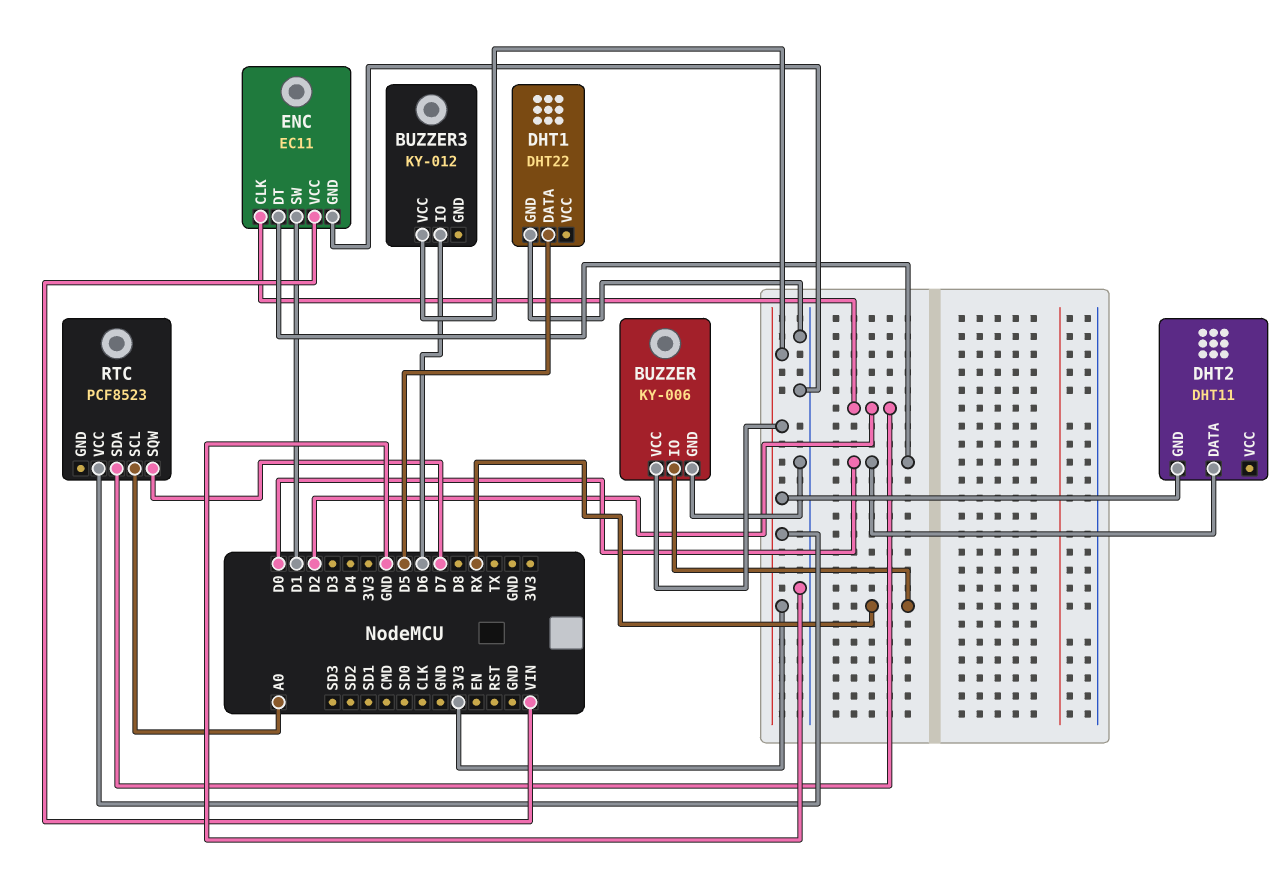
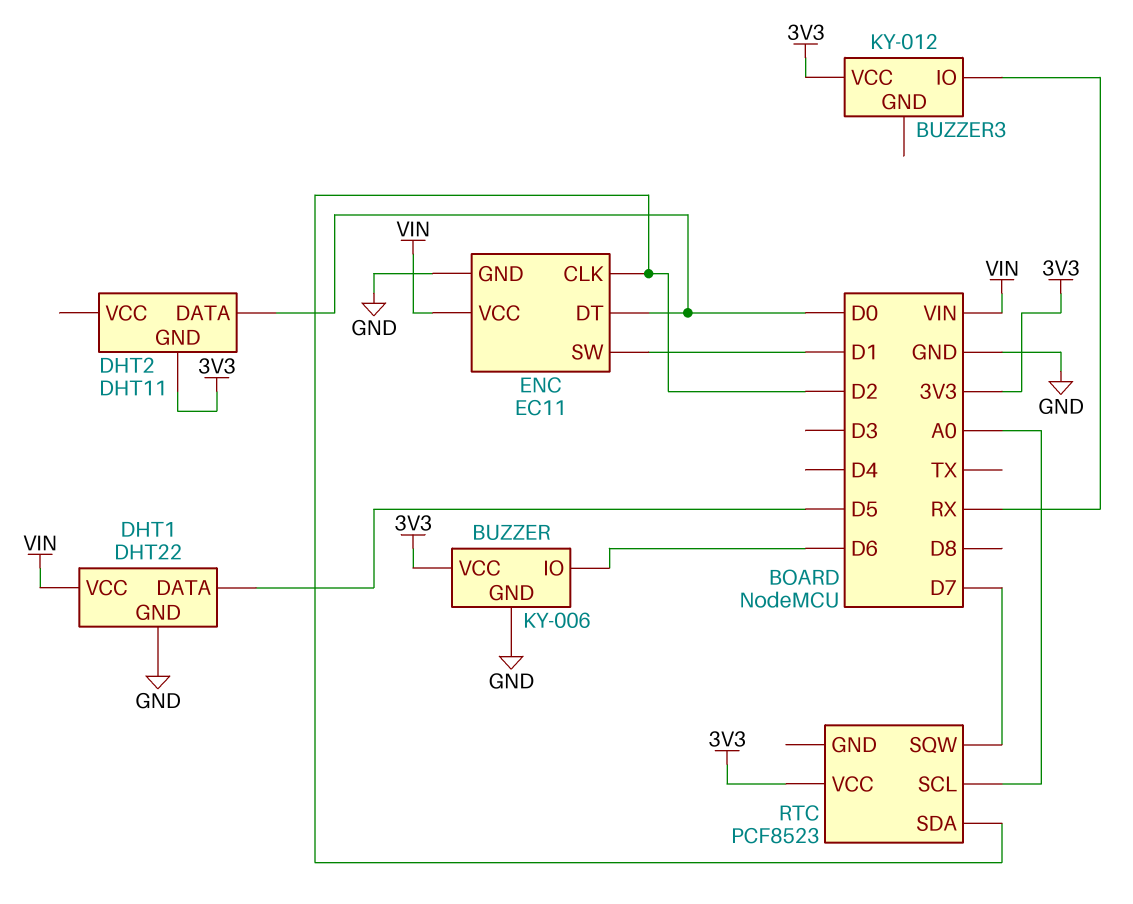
BUZZER pin IO: RX -> D6
BUZZER3 pin IO: D6 -> RX
DHT1 pin VCC: none -> VIN

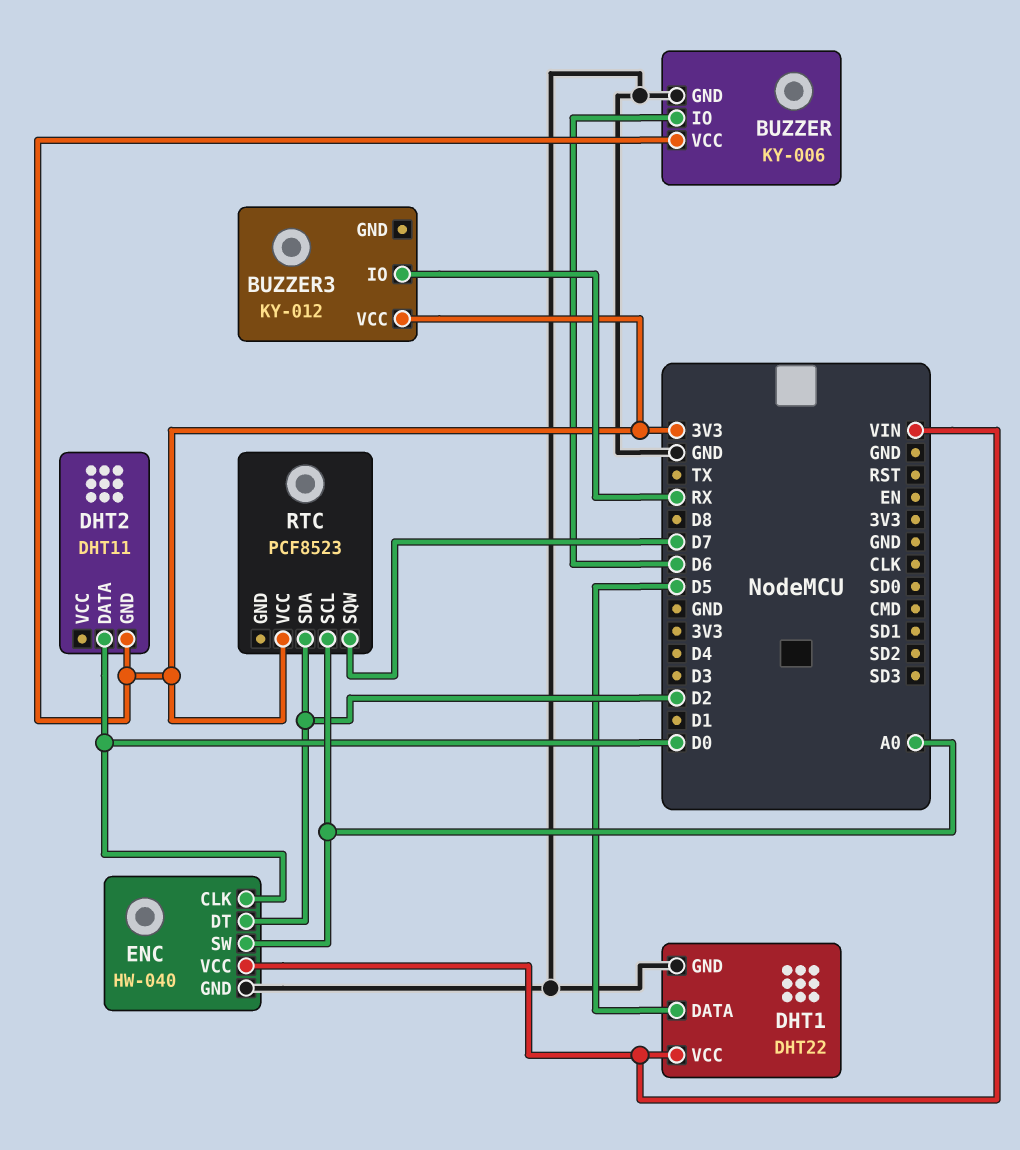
ENC: EC11 -> HW-040
ENC pin CLK: D2 -> D0
ENC pin DT: D0 -> D2
ENC pin SW: D1 -> A0

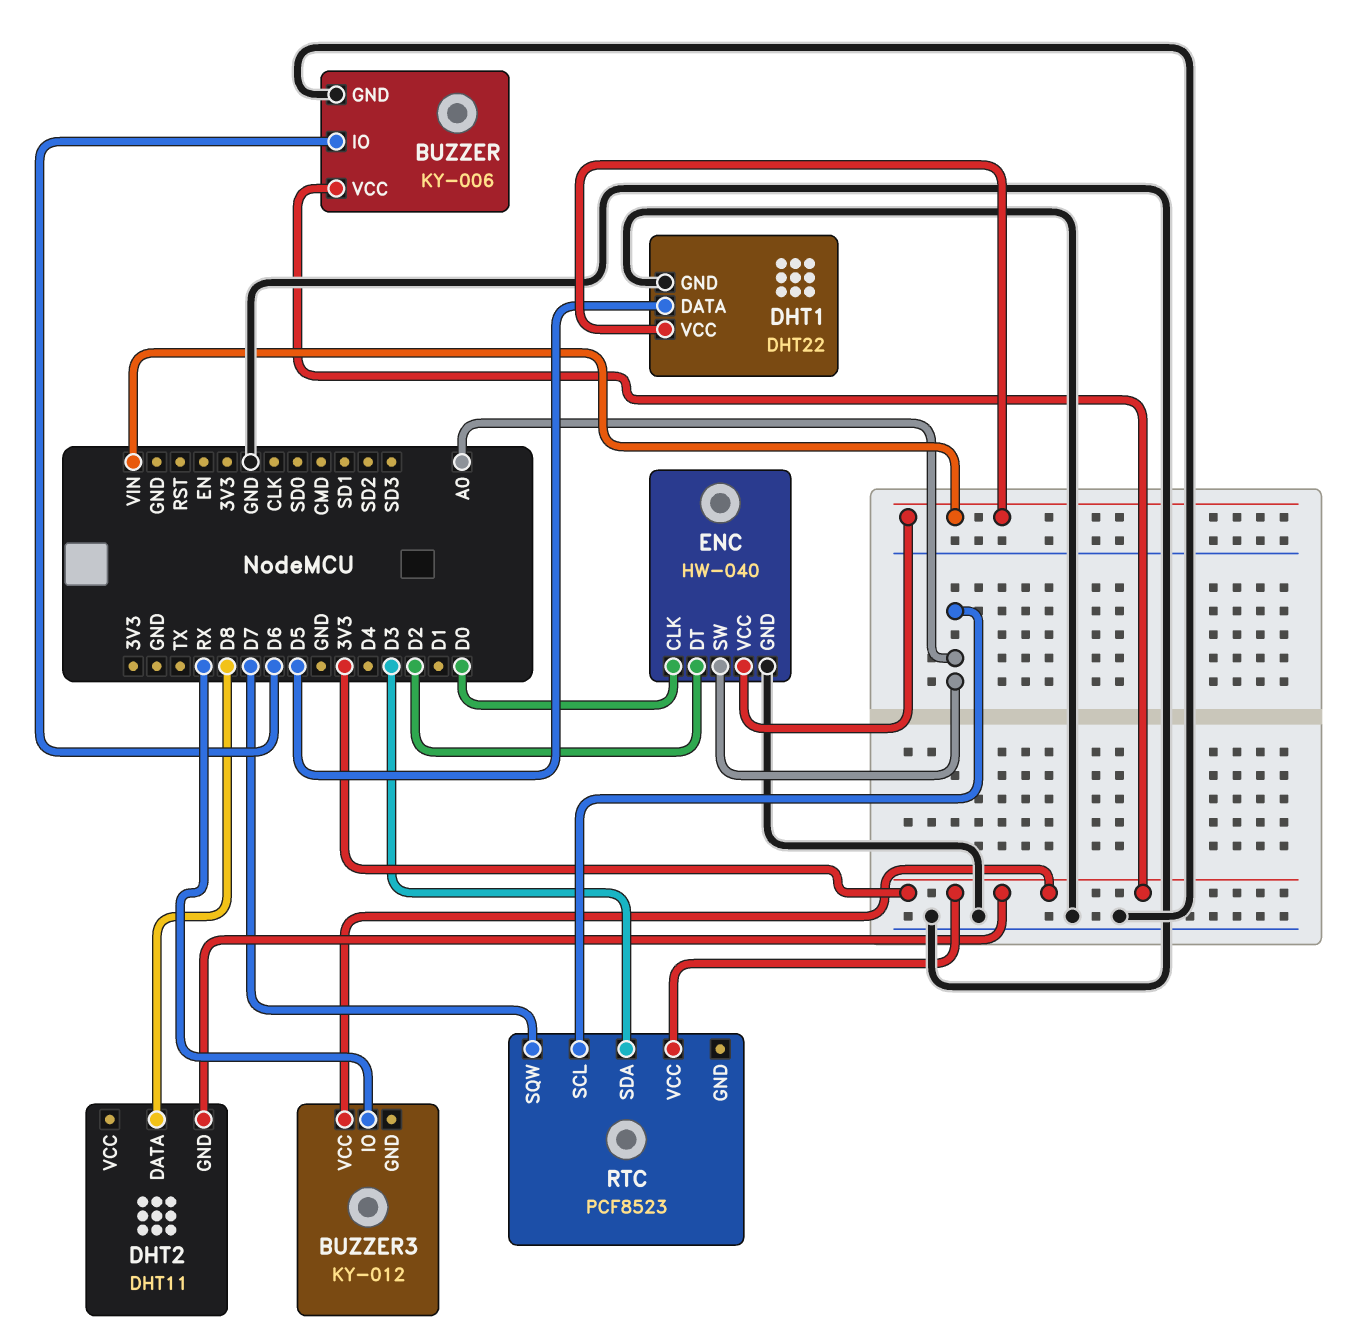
DHT2 pin DATA: D0 -> D8
RTC pin SDA: D2 -> D3

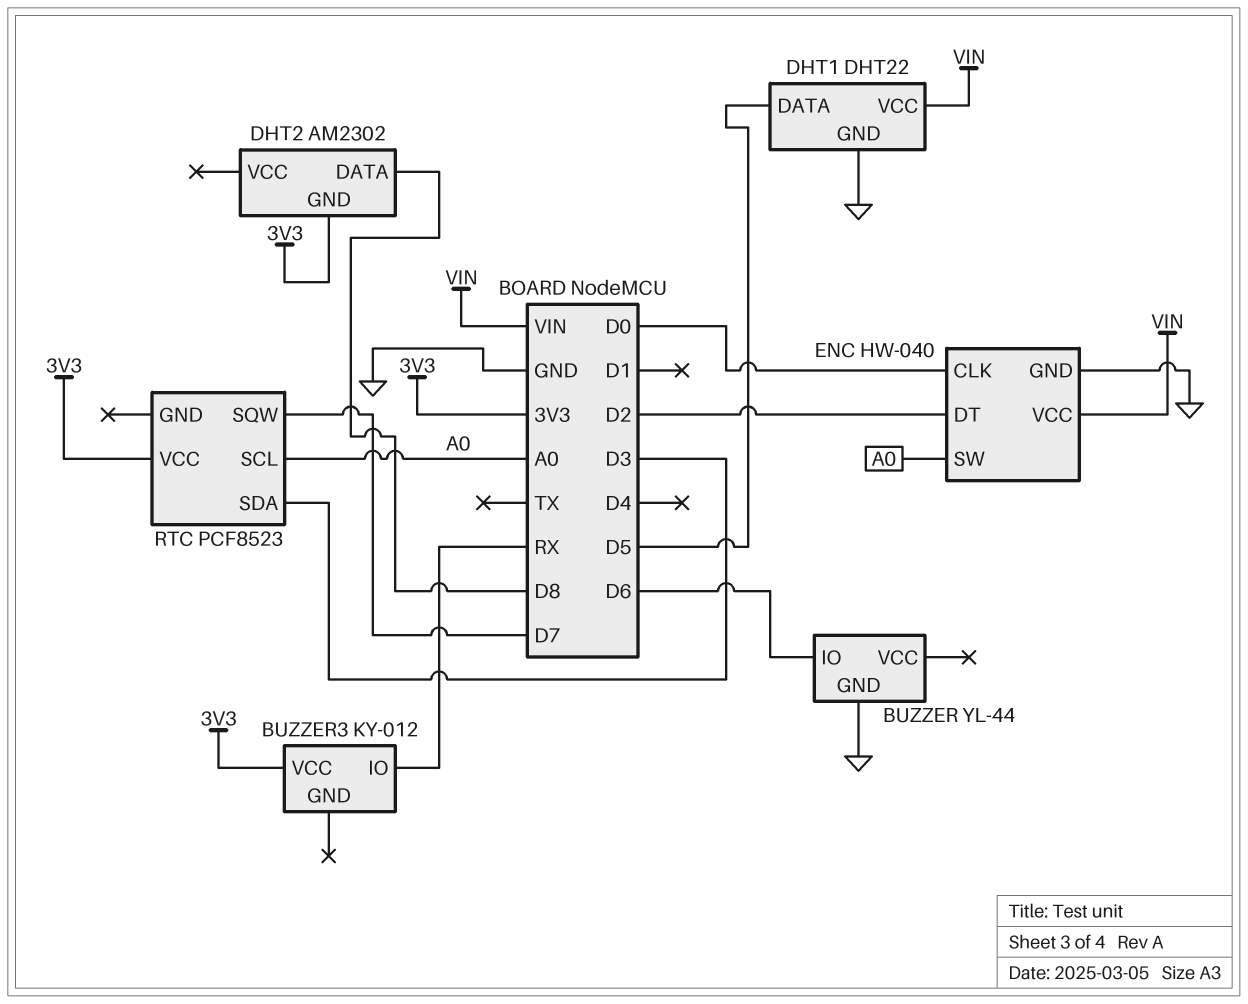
BUZZER: KY-006 -> YL-44
BUZZER pin VCC: 3V3 -> none
DHT2: DHT11 -> AM2302

